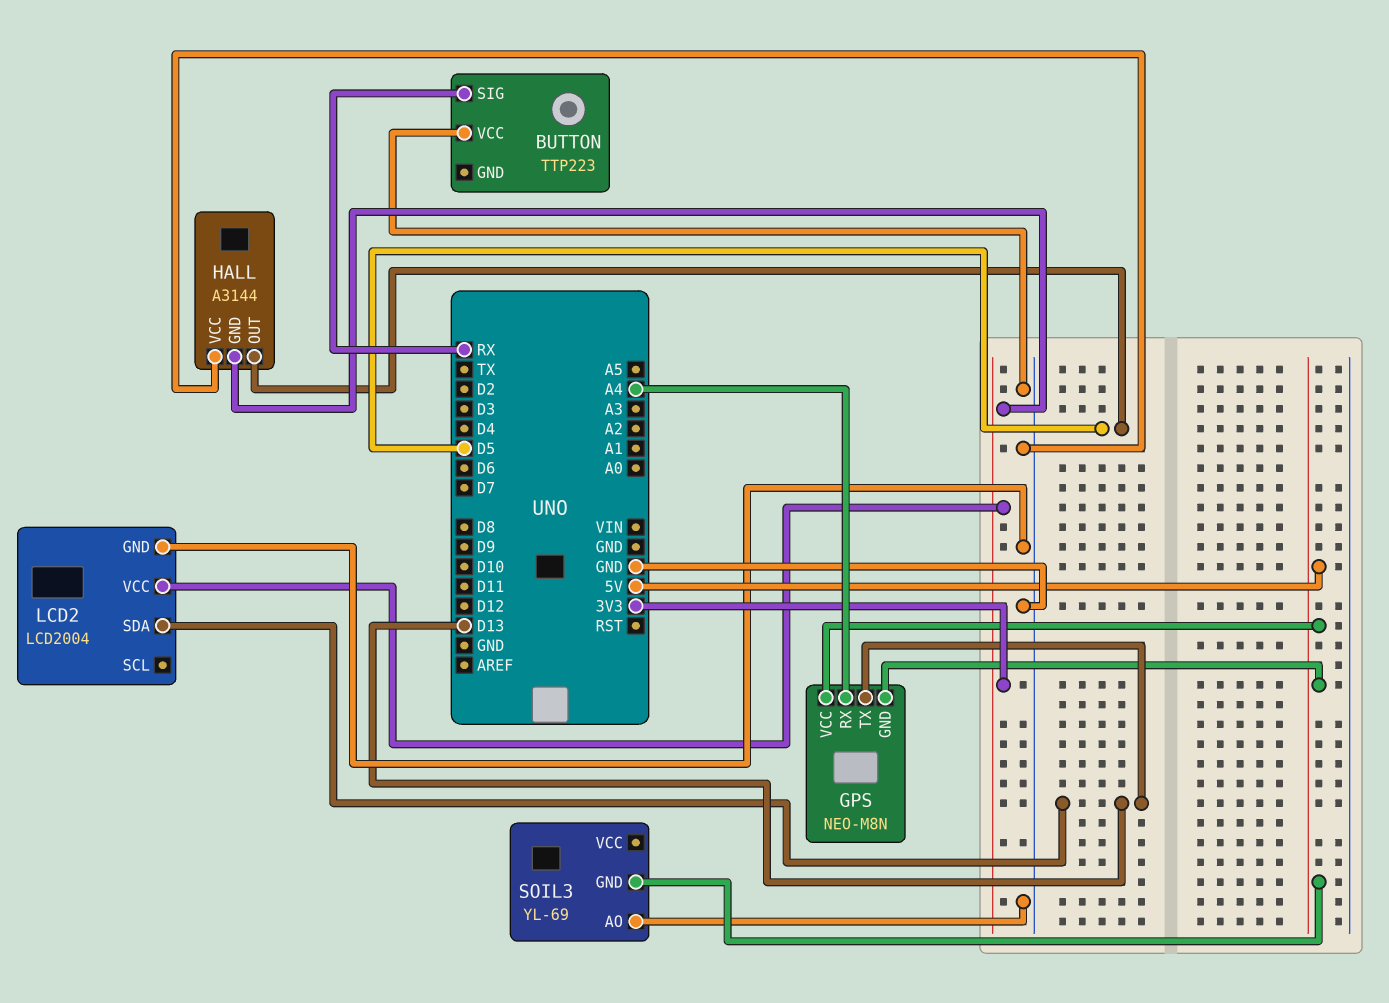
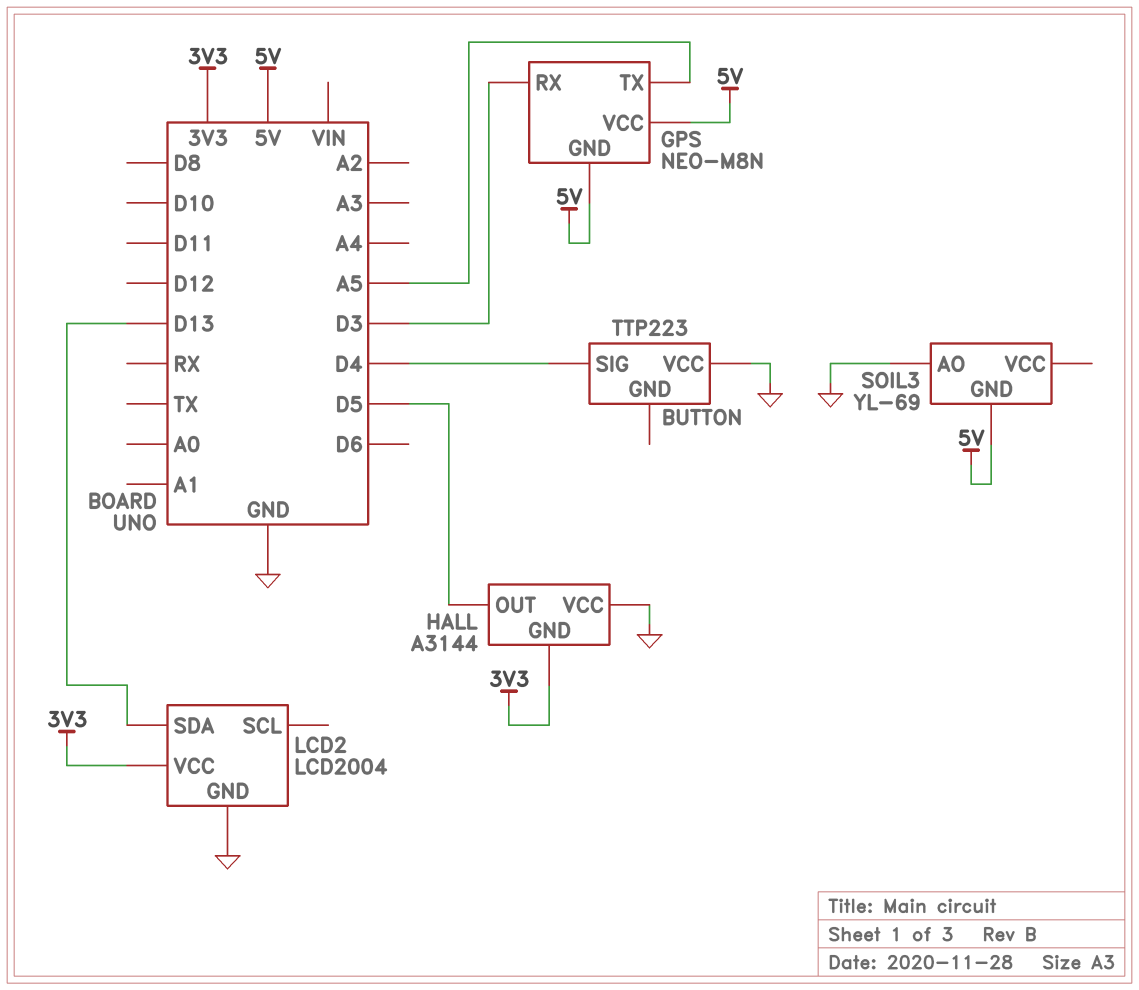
BUTTON pin SIG: RX -> D4
GPS pin RX: A4 -> D3
GPS pin TX: D13 -> A5

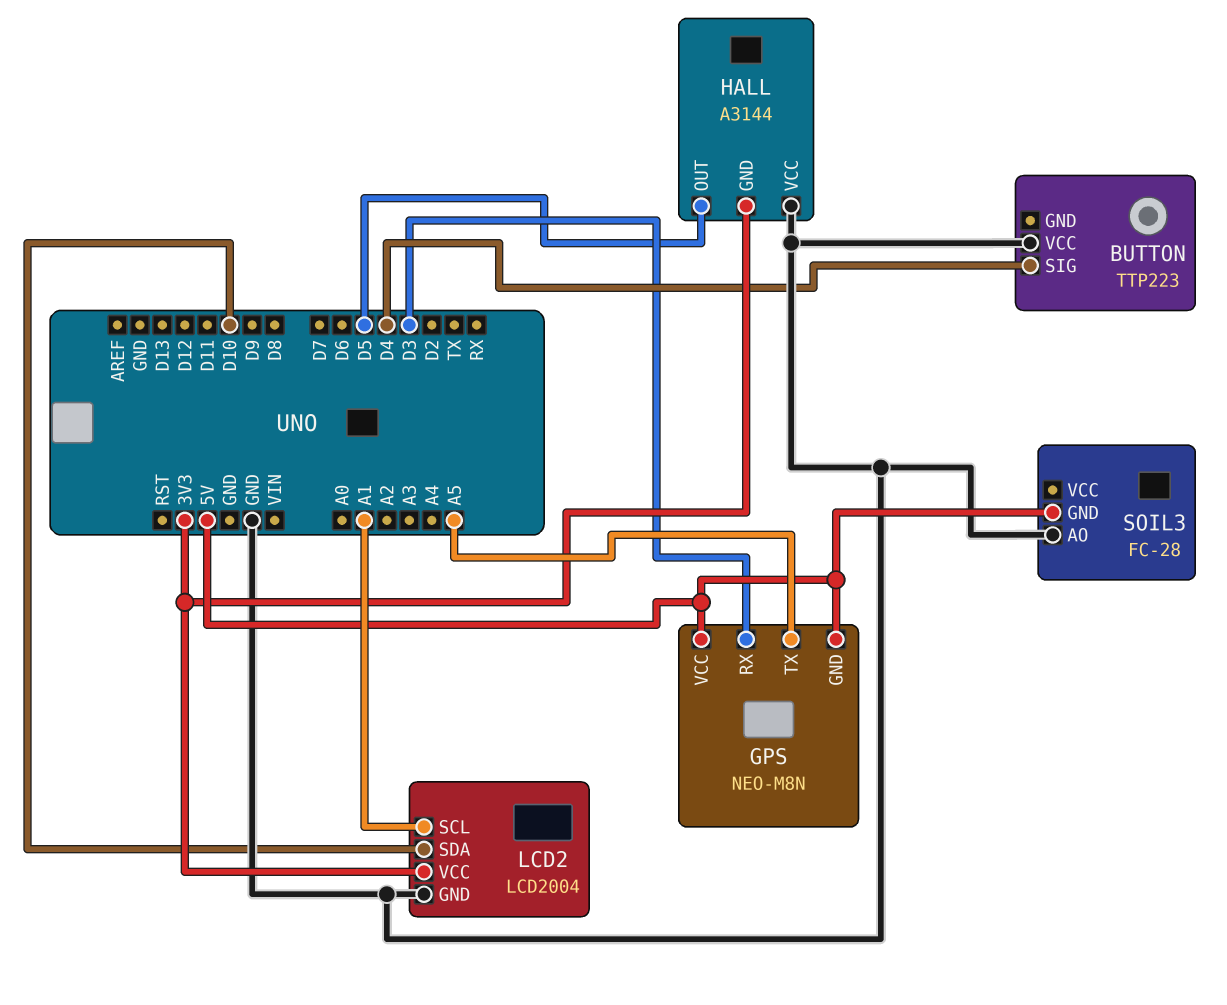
LCD2 pin SCL: none -> A1
LCD2 pin SDA: D13 -> D10
SOIL3: YL-69 -> FC-28

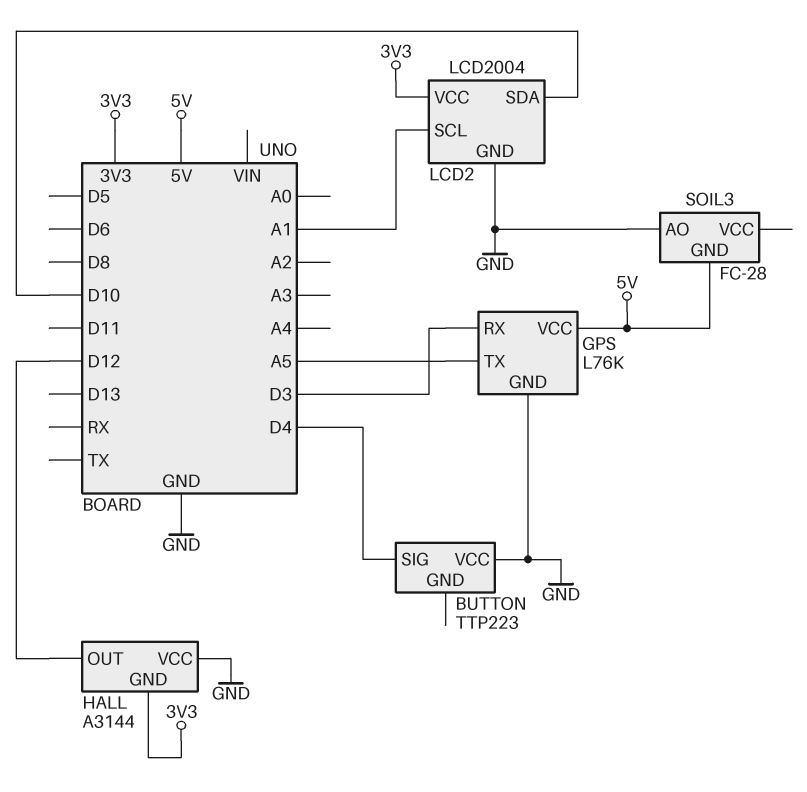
GPS: NEO-M8N -> L76K
GPS pin GND: 5V -> GND
HALL pin OUT: D5 -> D12

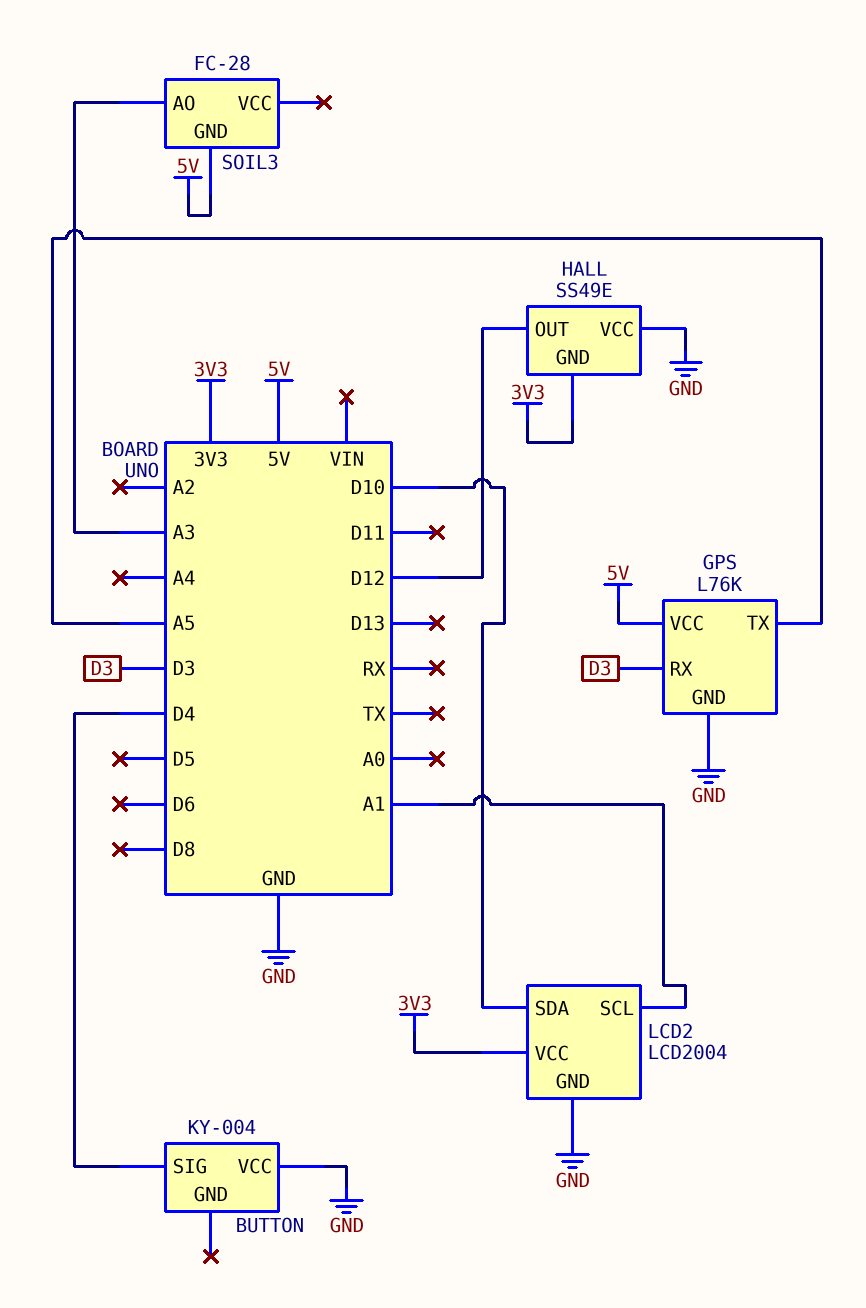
BUTTON: TTP223 -> KY-004
HALL: A3144 -> SS49E
SOIL3 pin AO: GND -> A3

